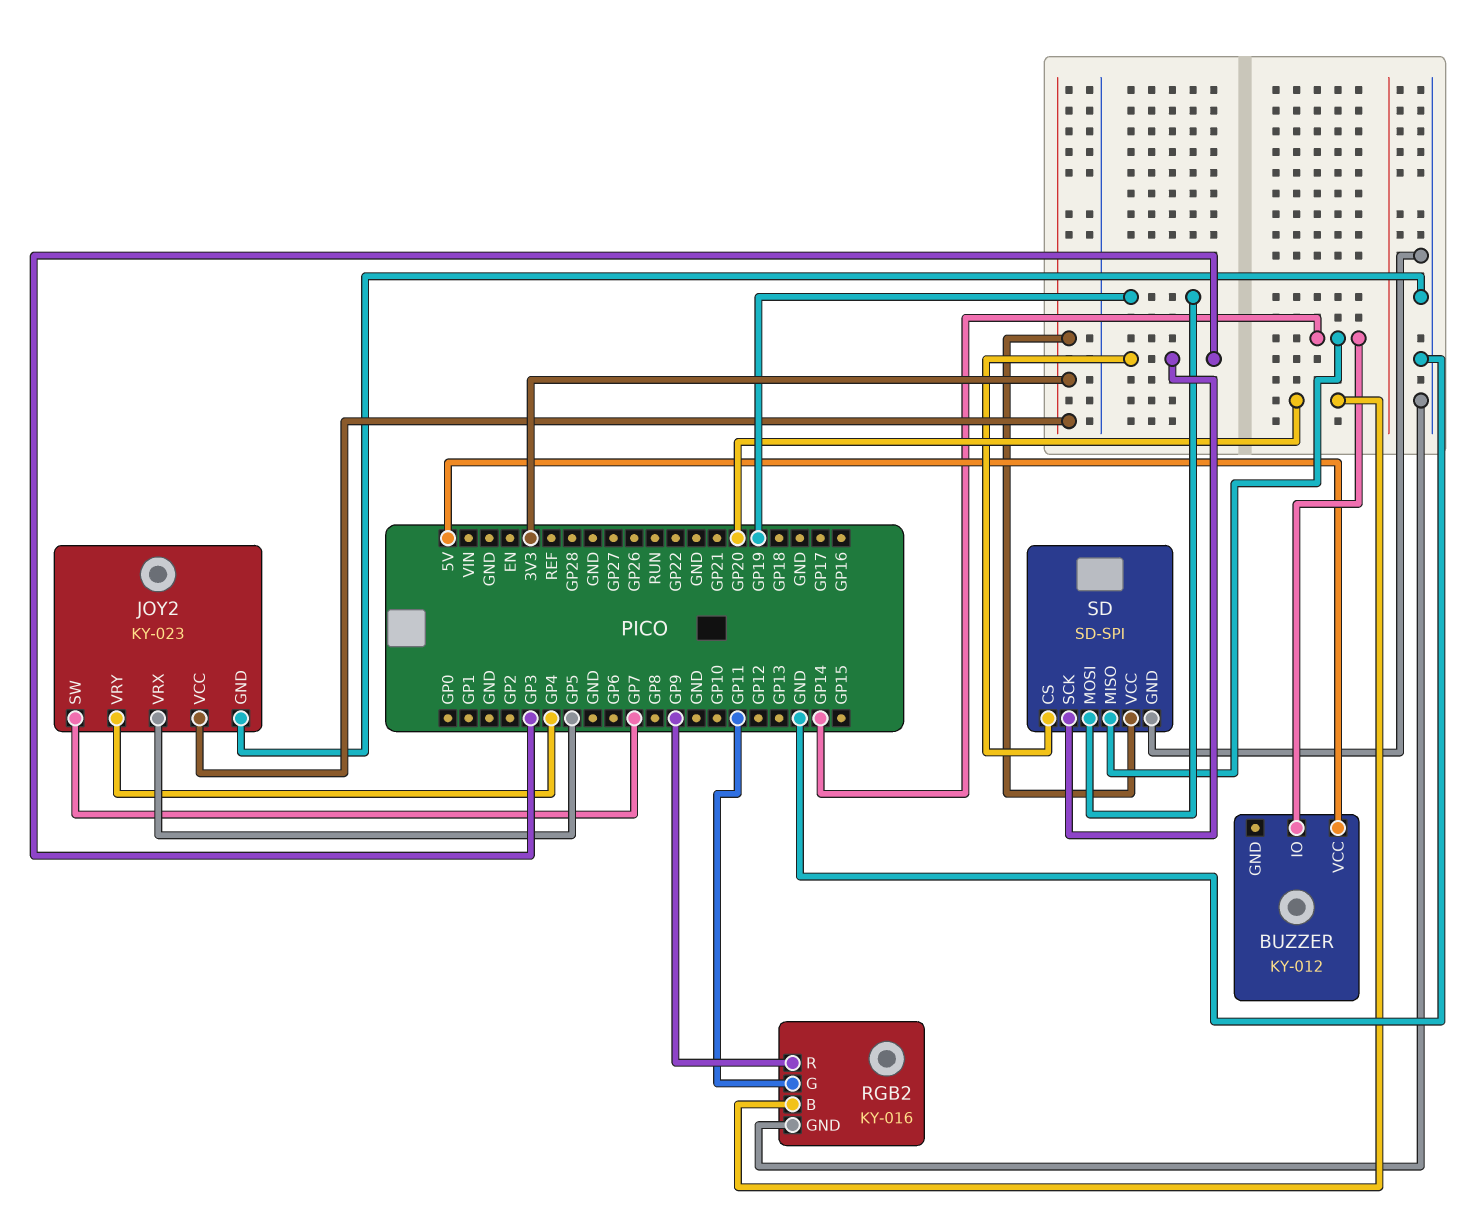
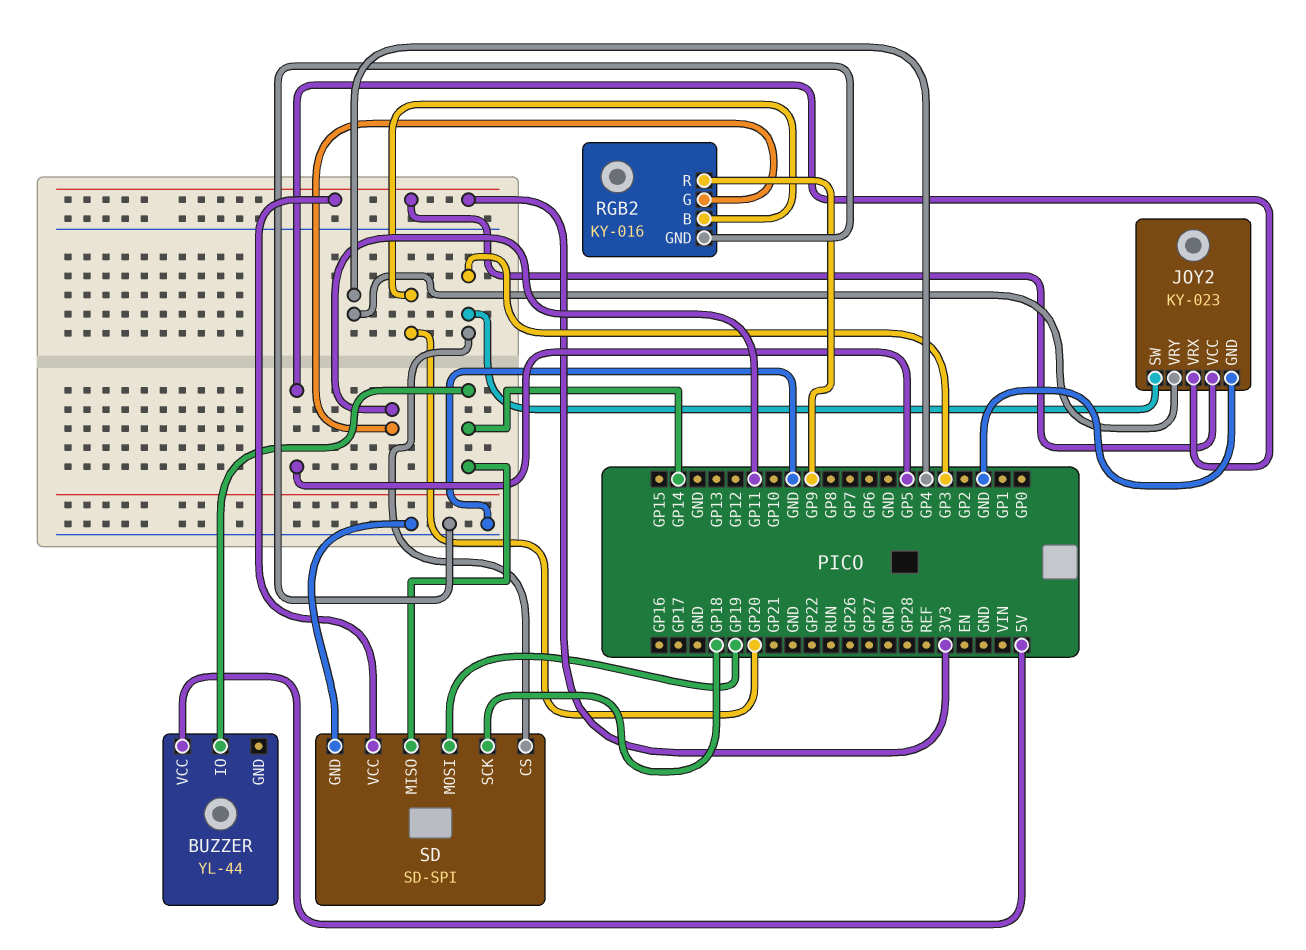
BUZZER: KY-012 -> YL-44
JOY2 pin SW: GP7 -> GP3
SD pin SCK: GP3 -> GP18

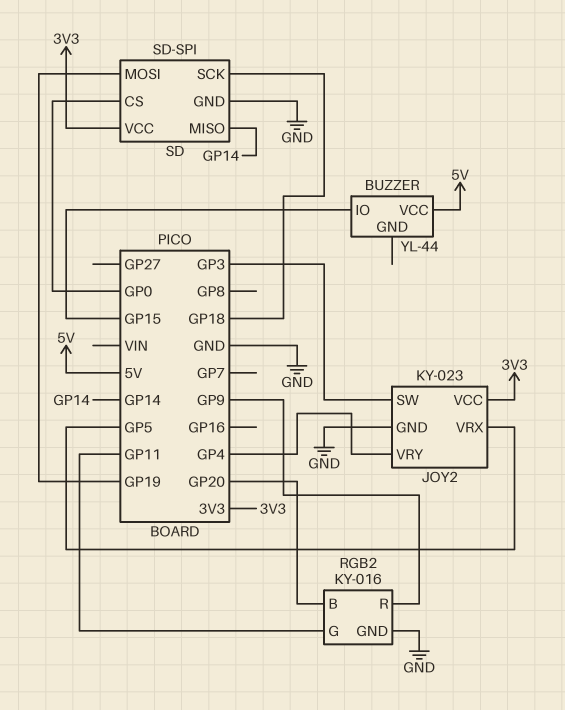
BUZZER pin IO: GP14 -> GP15
SD pin CS: GP3 -> GP0

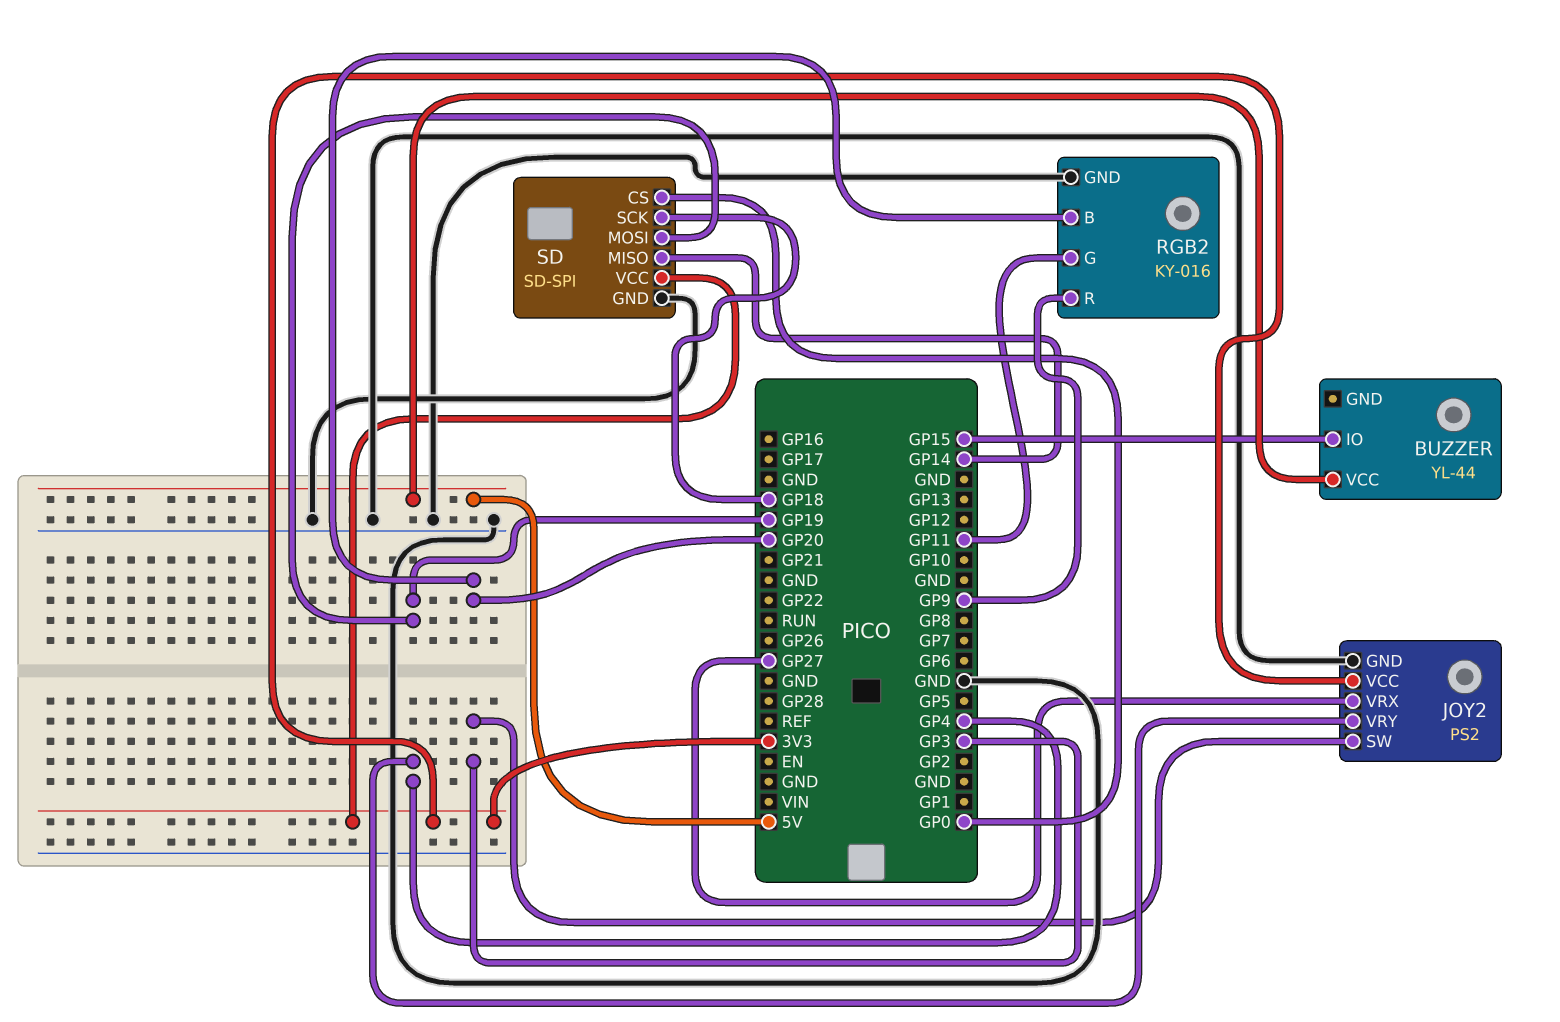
JOY2: KY-023 -> PS2
JOY2 pin VRX: GP5 -> GP27

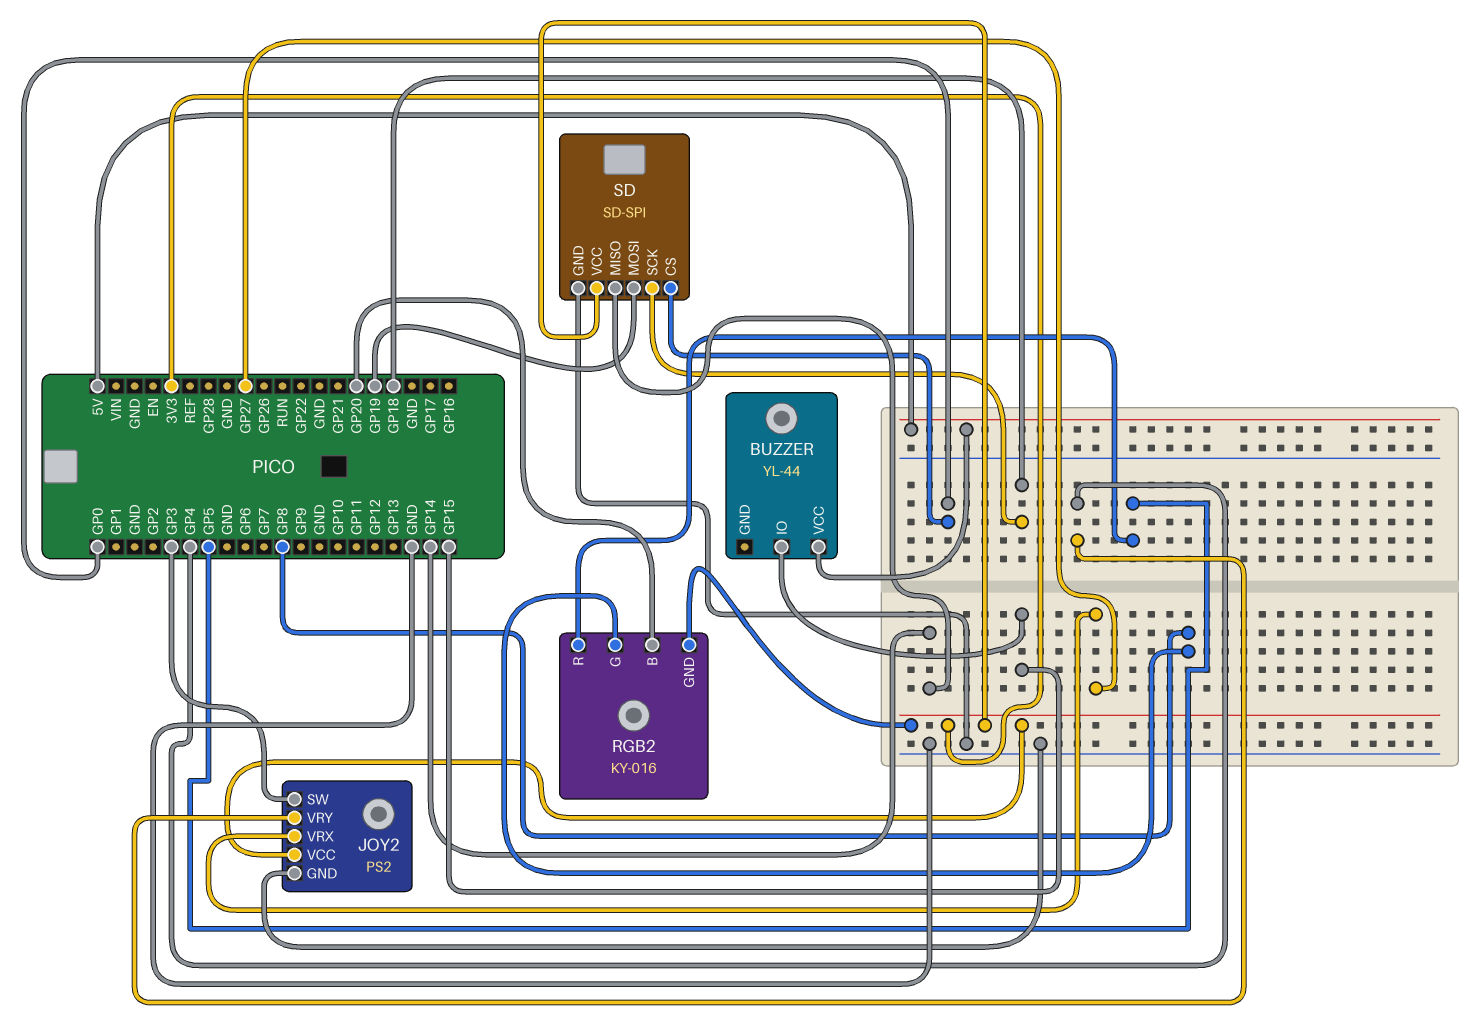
RGB2 pin G: GP11 -> GP8
RGB2 pin GND: GND -> 3V3
RGB2 pin R: GP9 -> GP5

